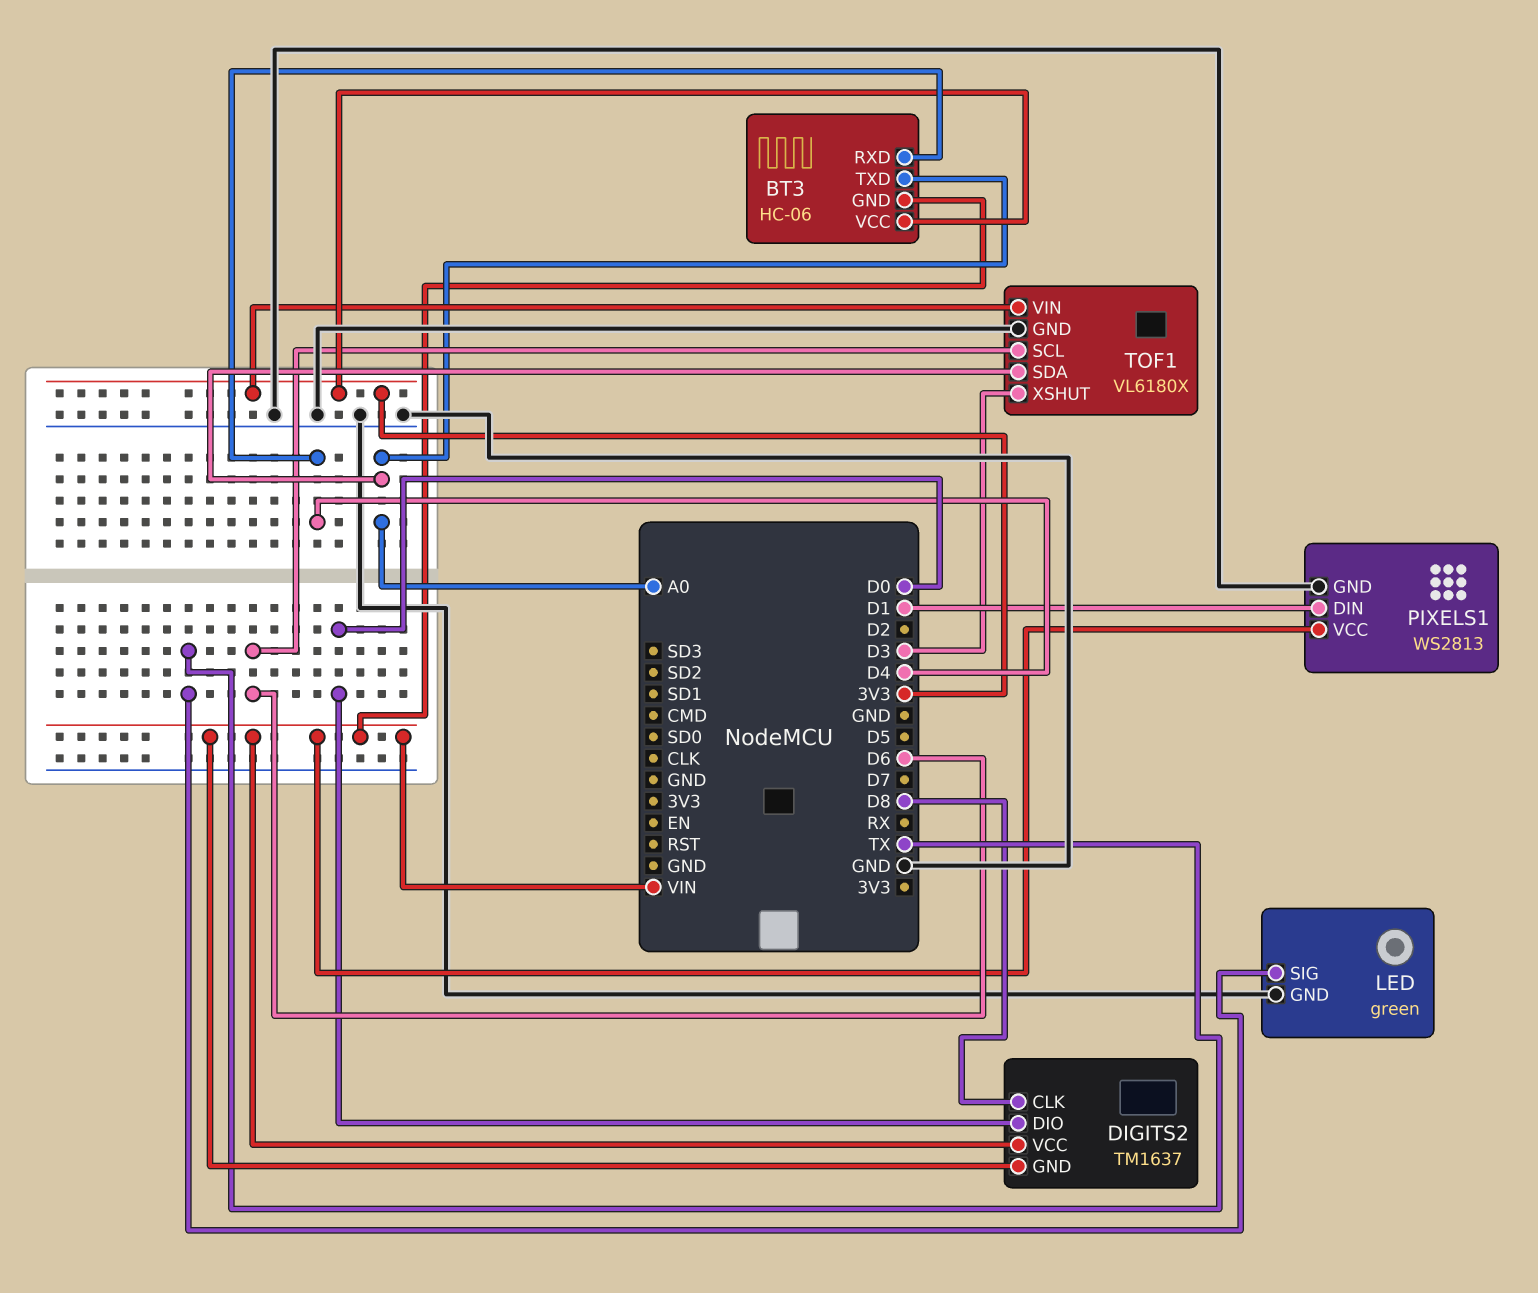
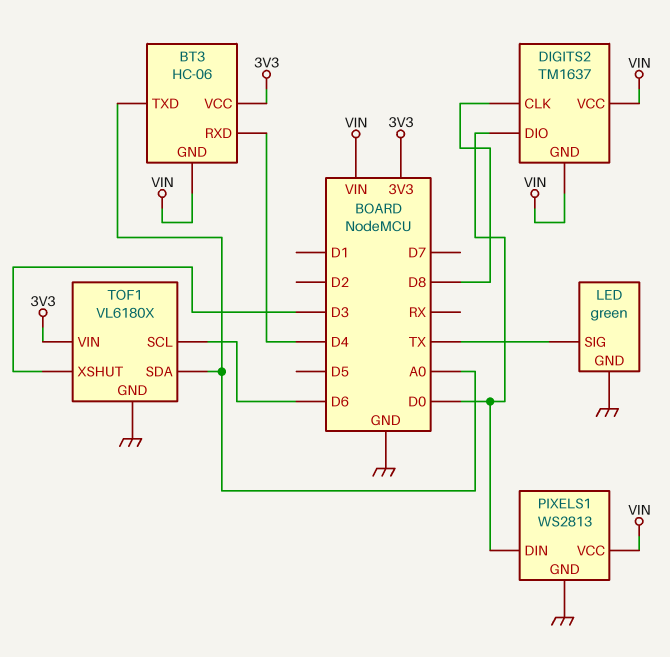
PIXELS1 pin DIN: D1 -> D0

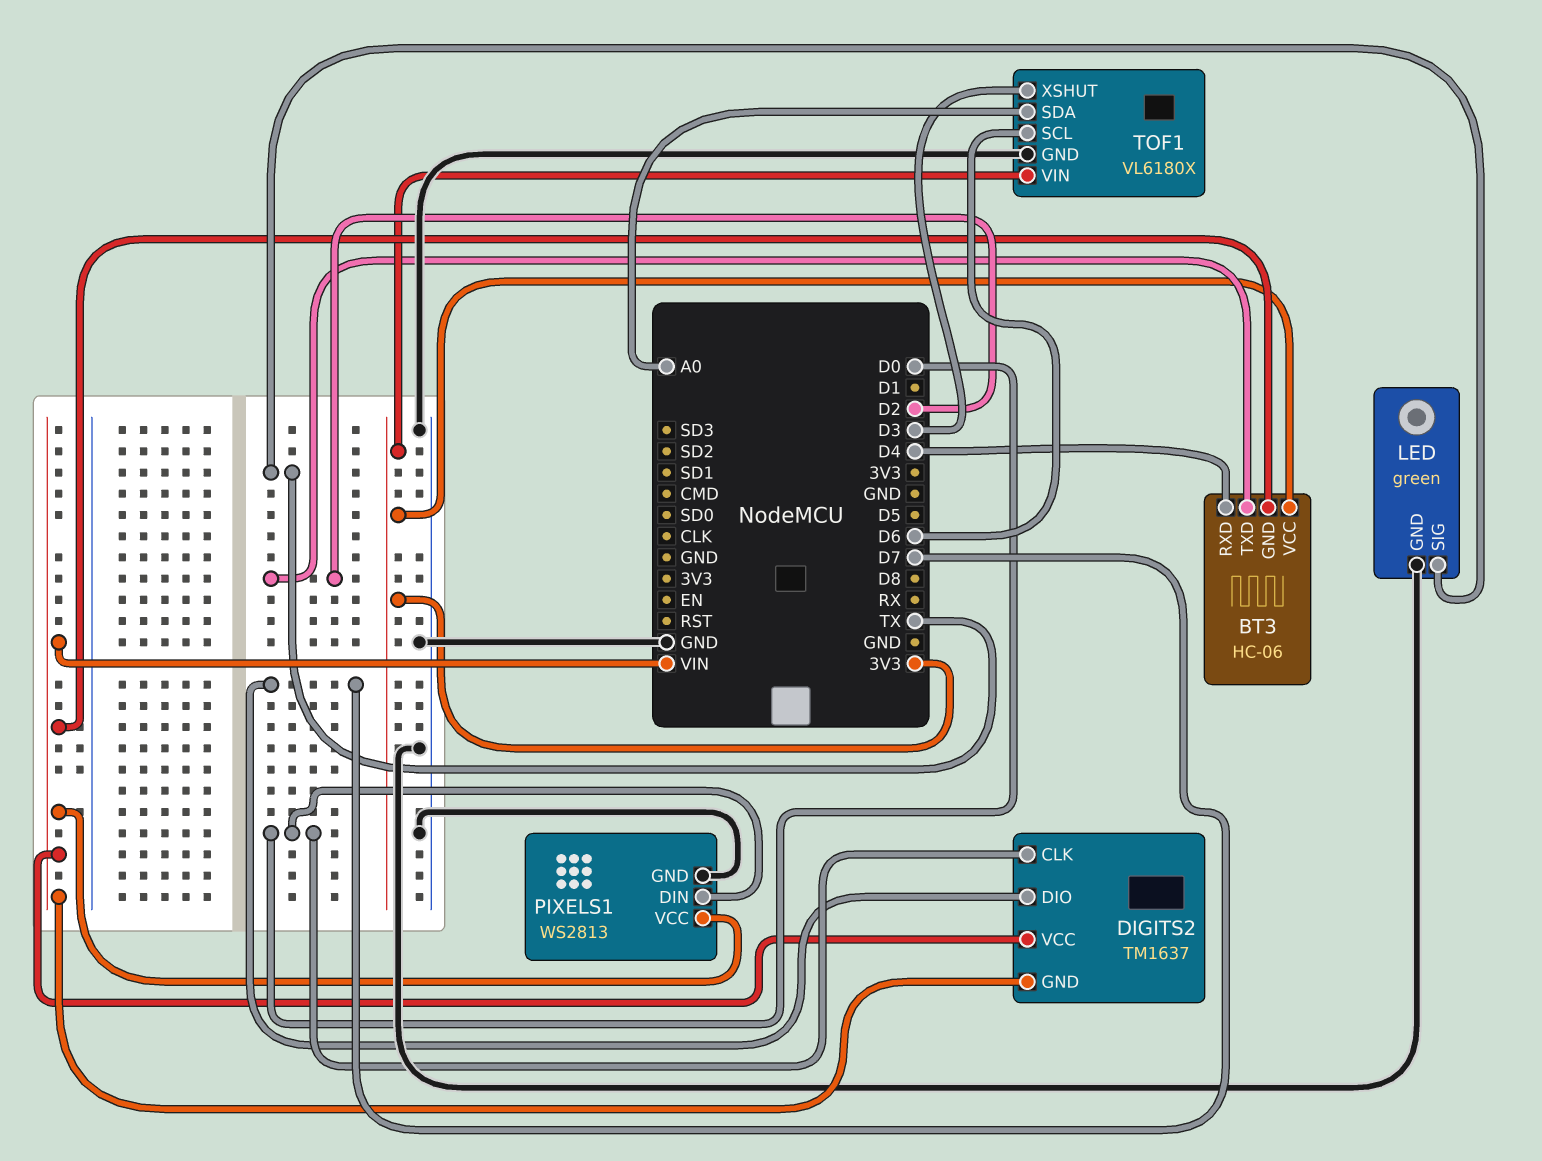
BT3 pin TXD: A0 -> D2
DIGITS2 pin CLK: D8 -> D0
DIGITS2 pin DIO: D0 -> D7

